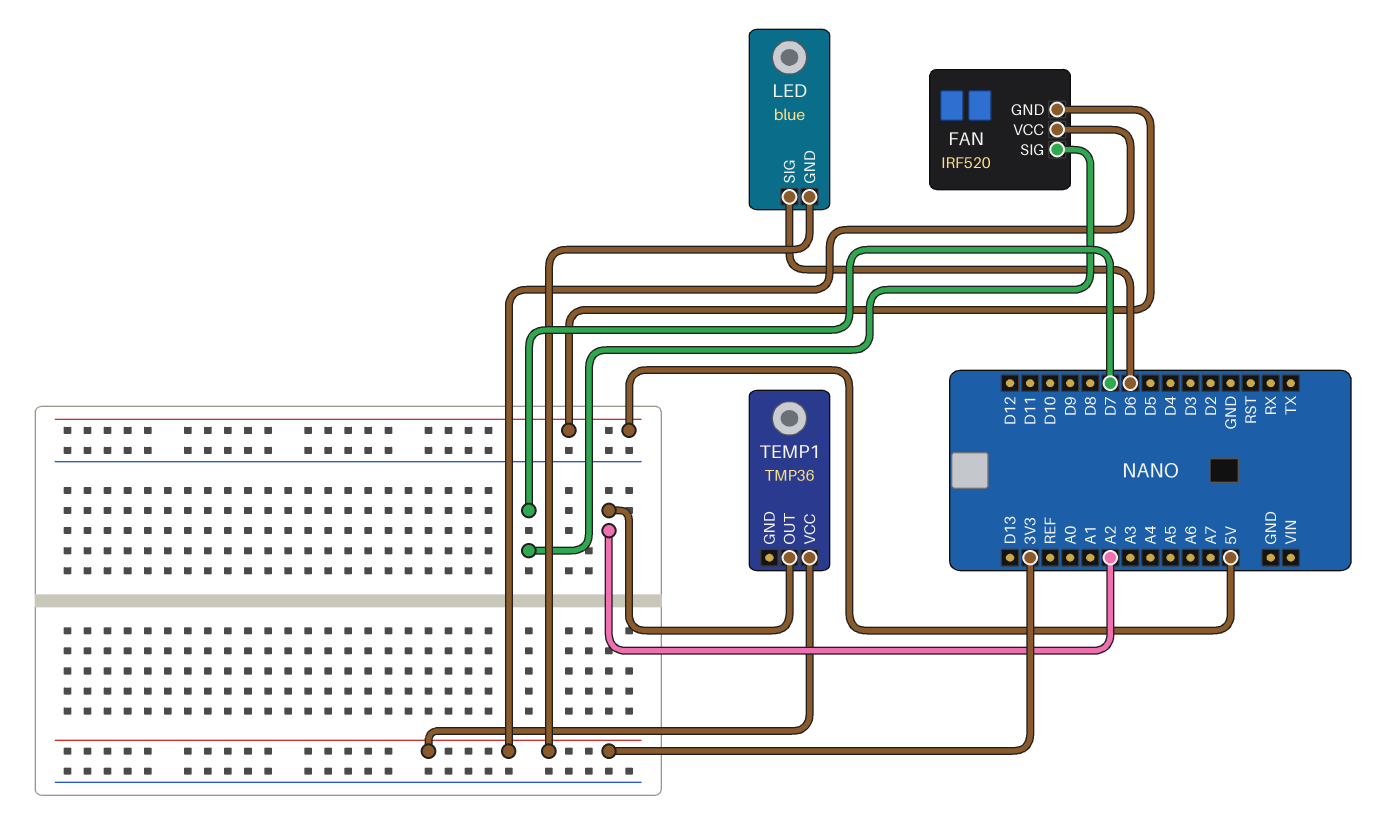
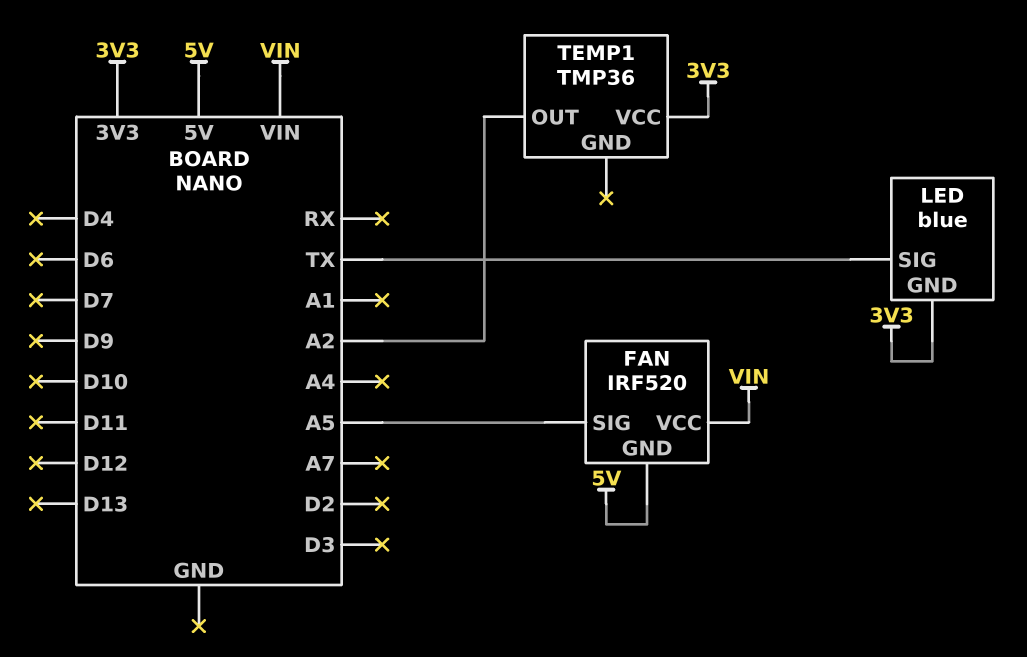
FAN pin SIG: D7 -> A5
FAN pin VCC: 3V3 -> VIN
LED pin SIG: D6 -> TX

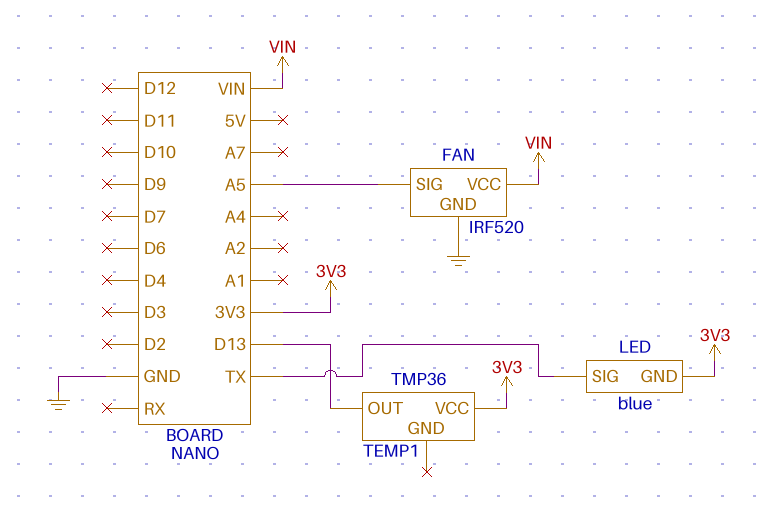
FAN pin GND: 5V -> GND
TEMP1 pin OUT: A2 -> D13

